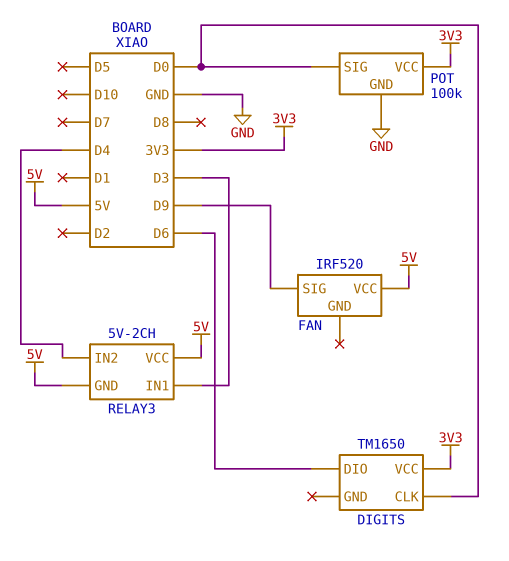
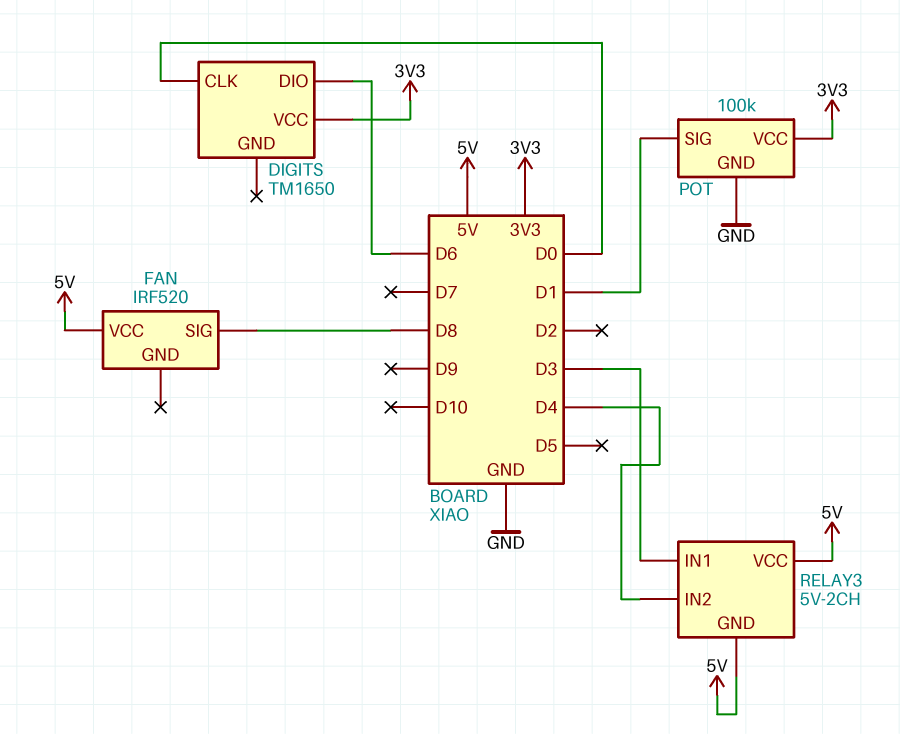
FAN pin SIG: D9 -> D8
POT pin SIG: D0 -> D1

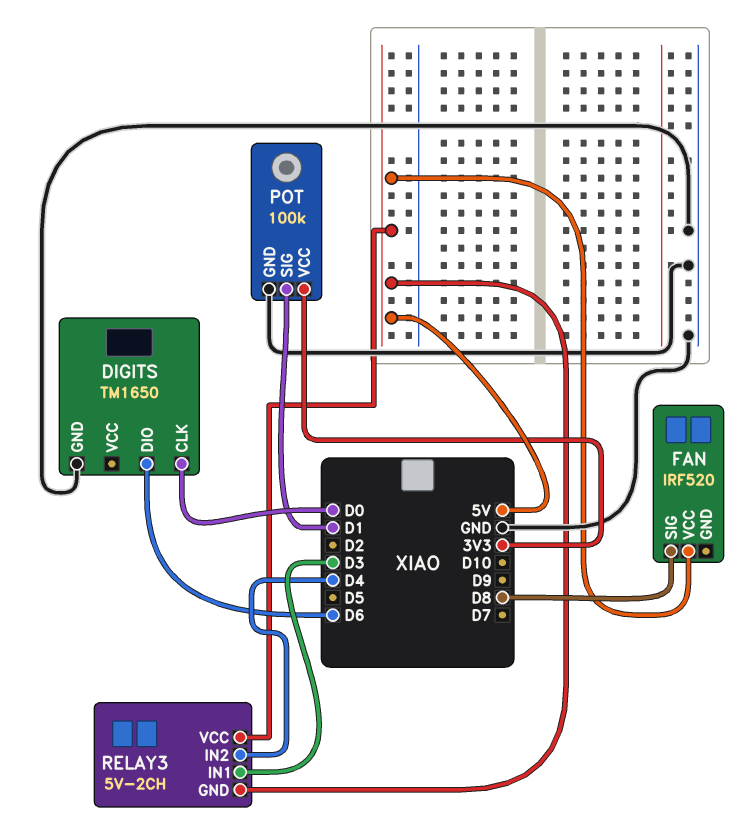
DIGITS pin GND: none -> GND
DIGITS pin VCC: 3V3 -> none

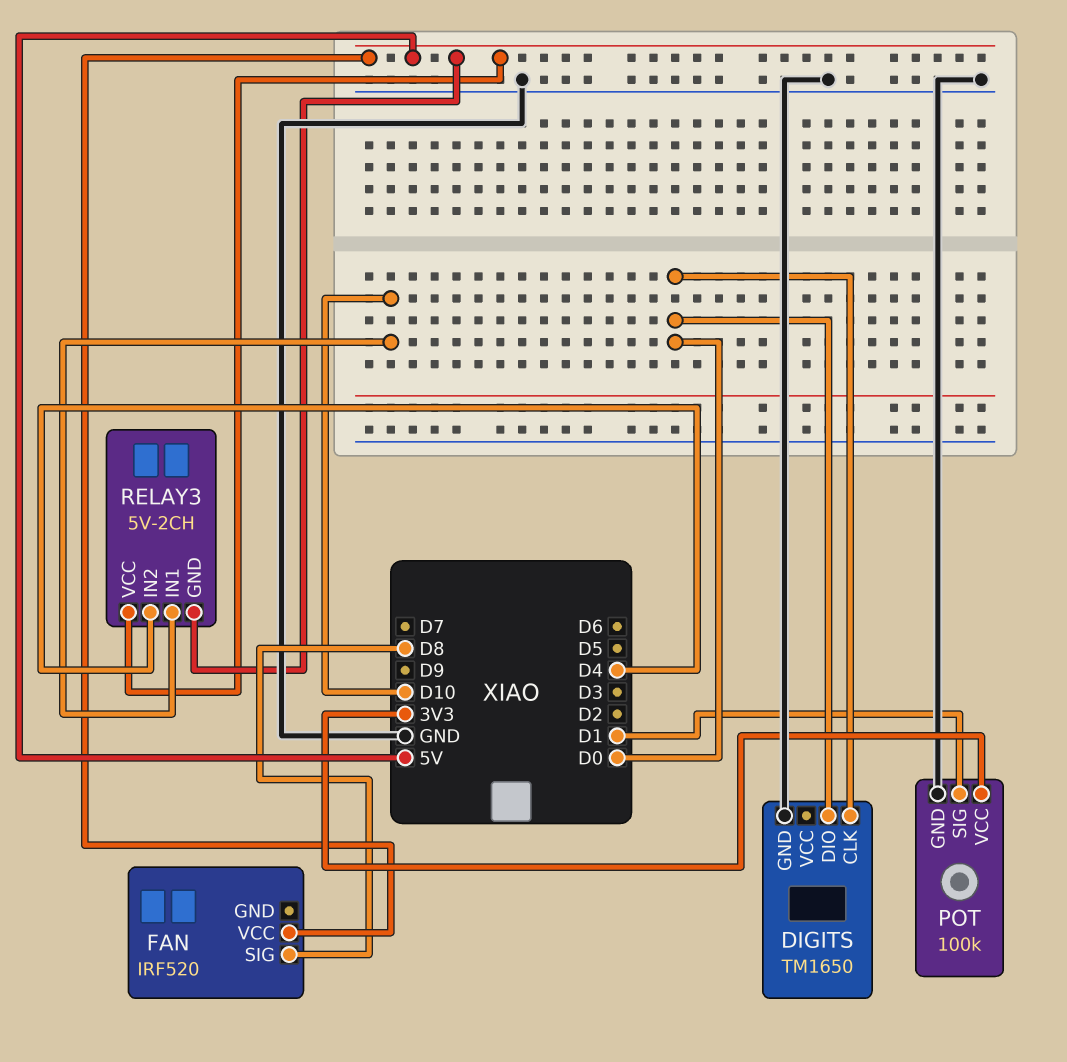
DIGITS pin DIO: D6 -> D0
RELAY3 pin IN1: D3 -> D10

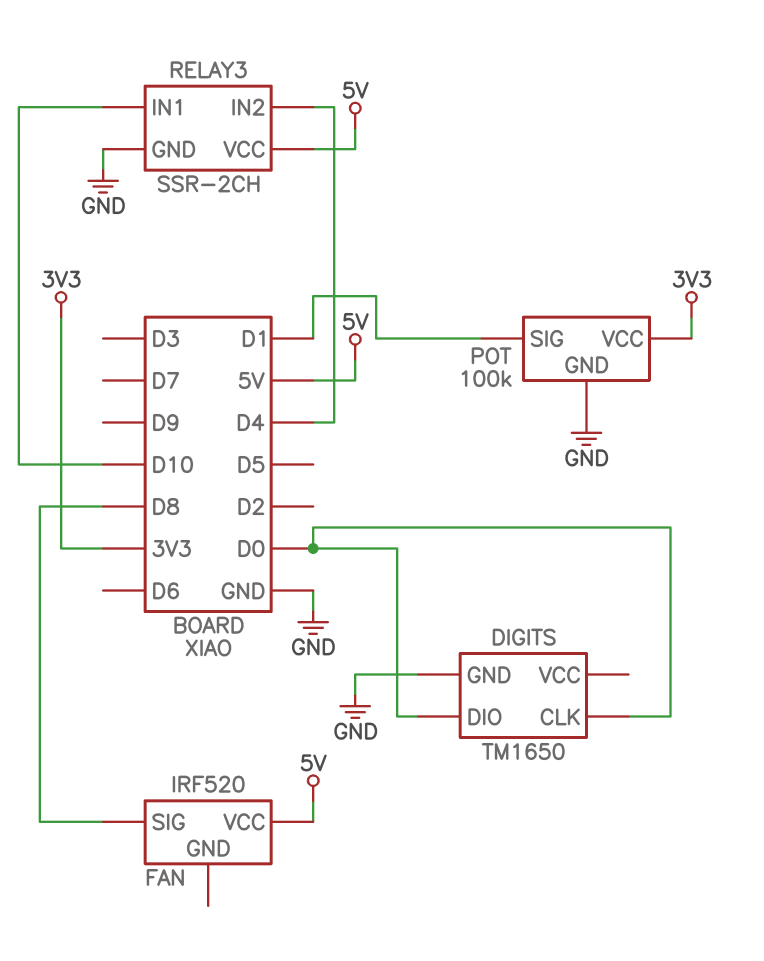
RELAY3: 5V-2CH -> SSR-2CH
RELAY3 pin GND: 5V -> GND

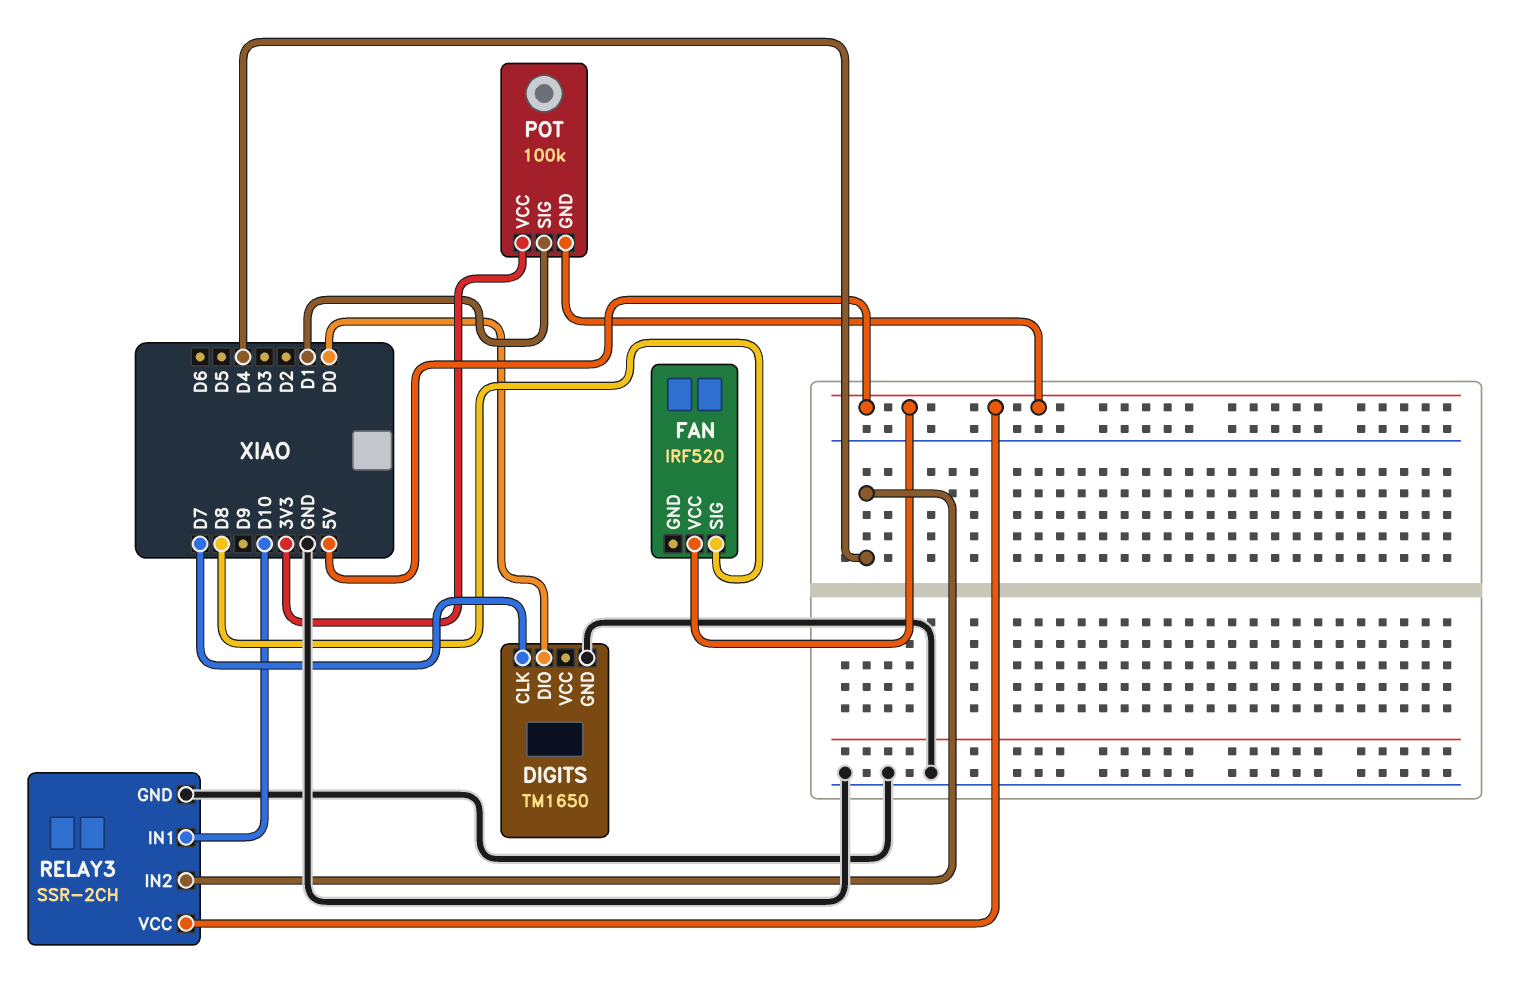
DIGITS pin CLK: D0 -> D7
POT pin GND: GND -> 5V

